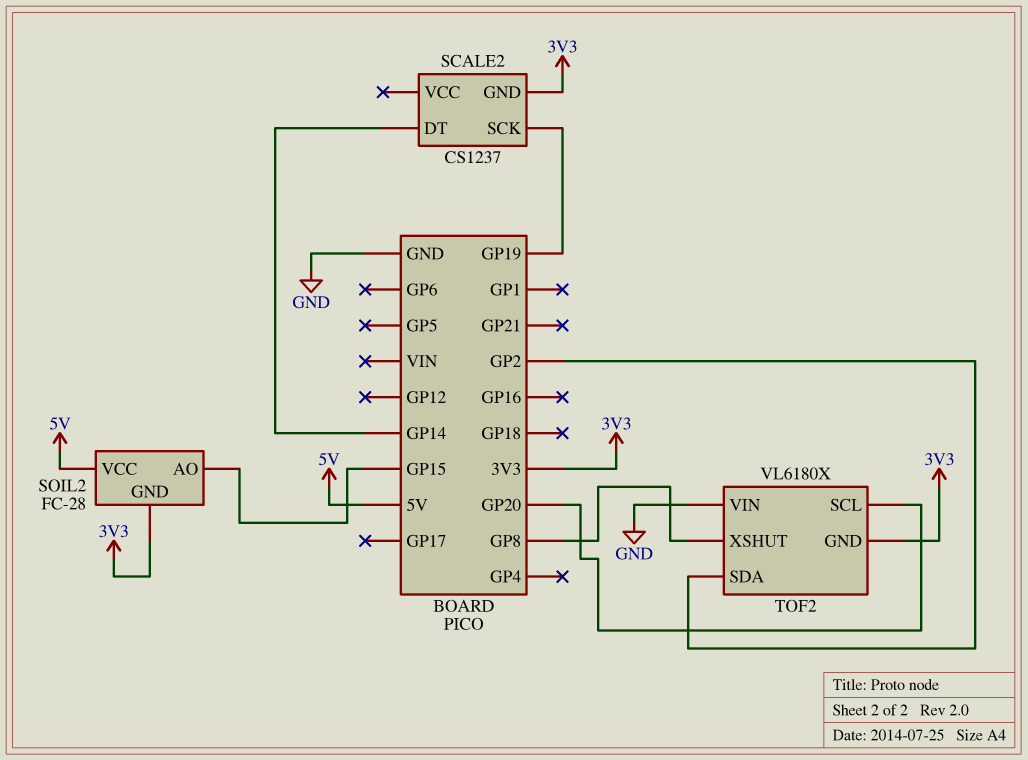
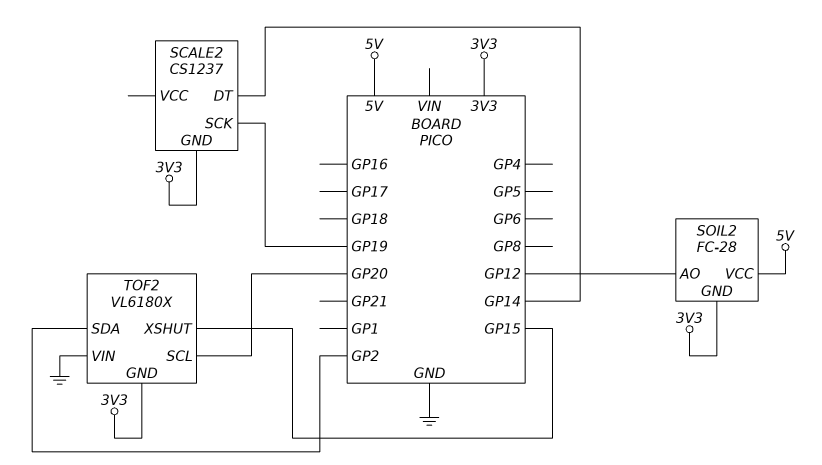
SOIL2 pin AO: GP15 -> GP12
TOF2 pin XSHUT: GP8 -> GP15

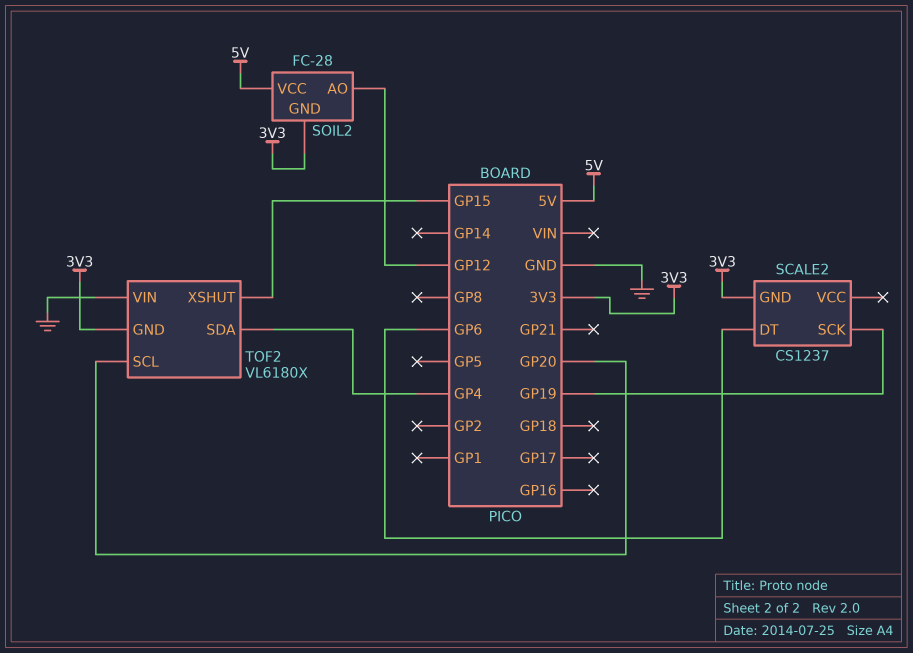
SCALE2 pin DT: GP14 -> GP6
TOF2 pin SDA: GP2 -> GP4

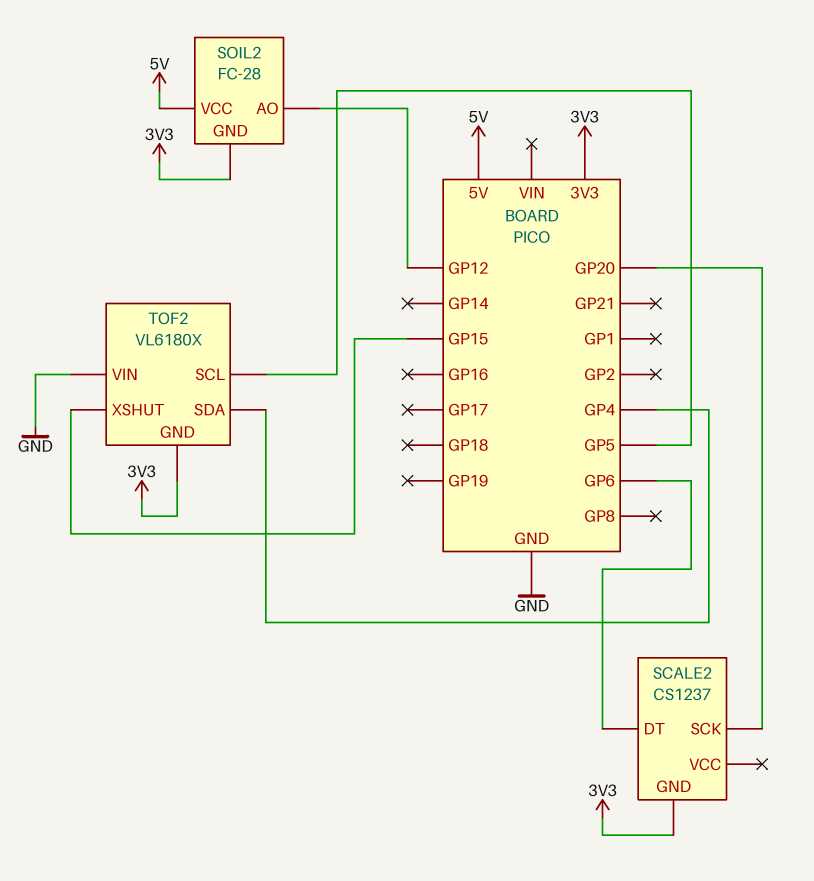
SCALE2 pin SCK: GP19 -> GP20
TOF2 pin SCL: GP20 -> GP5

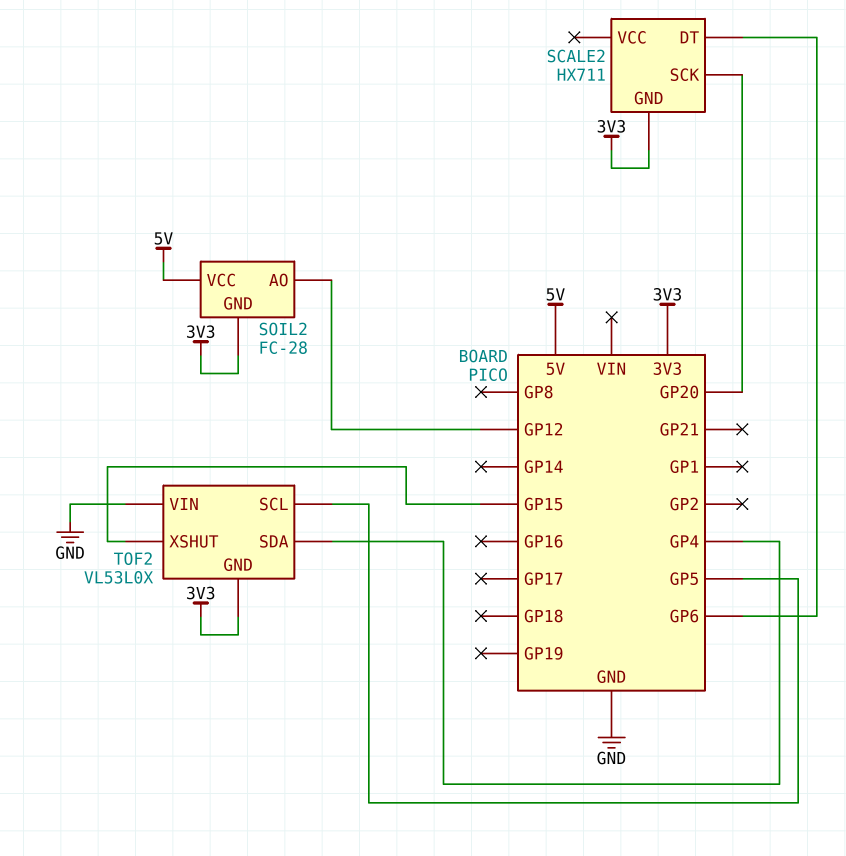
SCALE2: CS1237 -> HX711
TOF2: VL6180X -> VL53L0X

